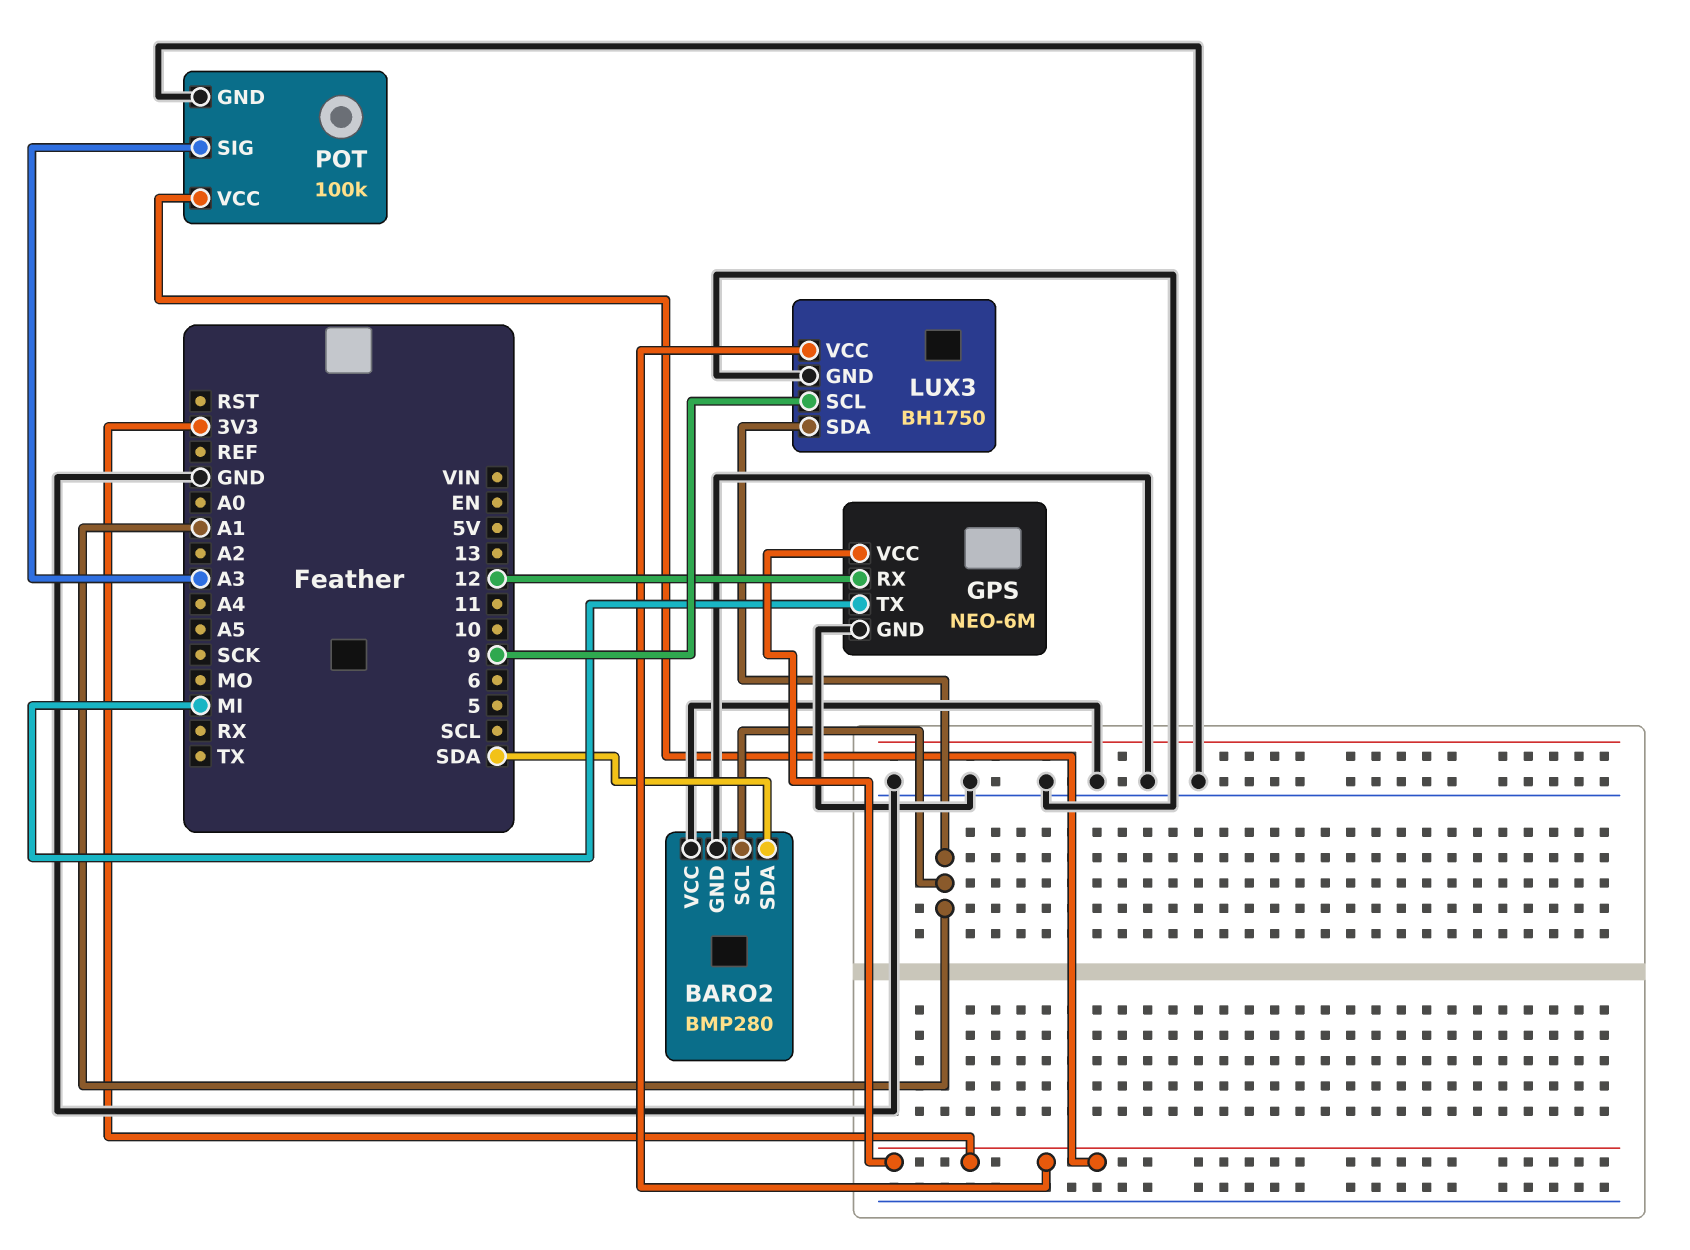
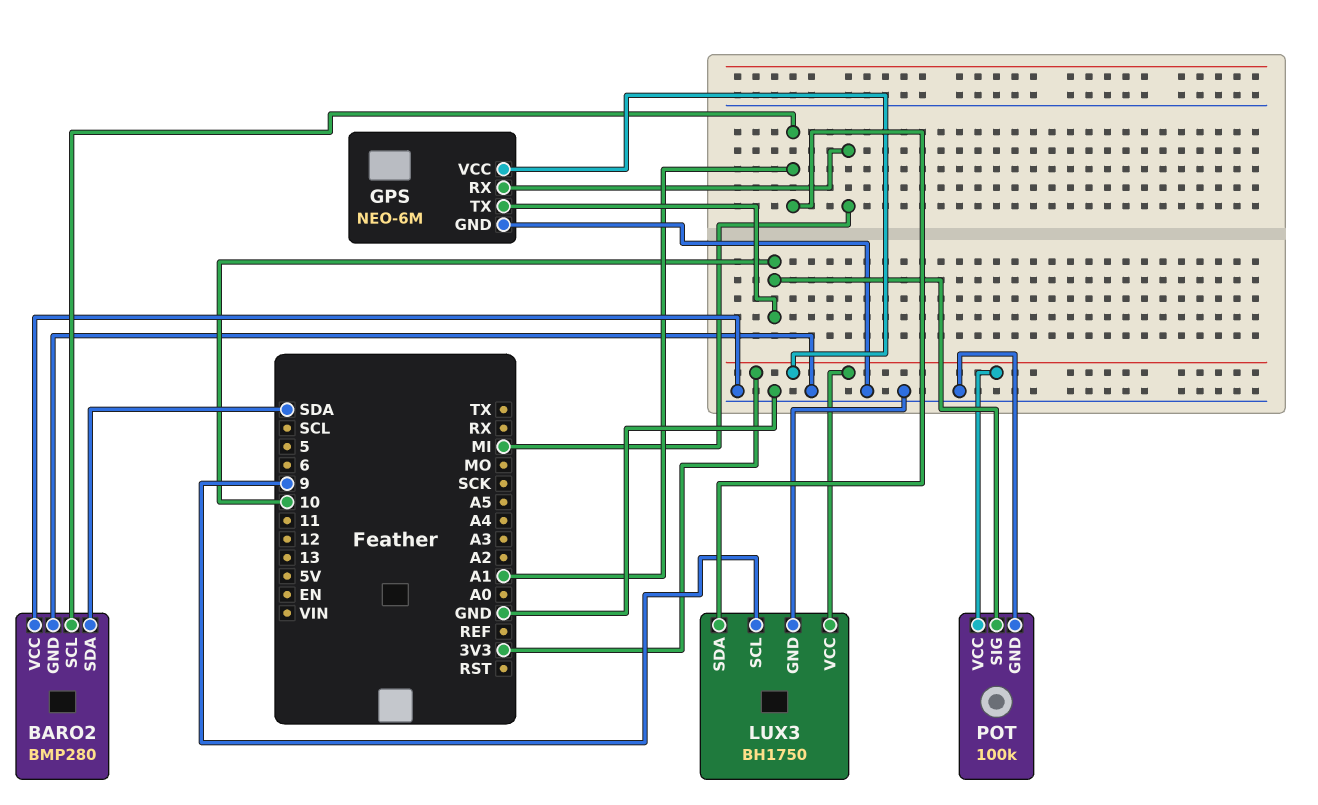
GPS pin RX: 12 -> MI
GPS pin TX: MI -> 10
POT pin SIG: A3 -> 10

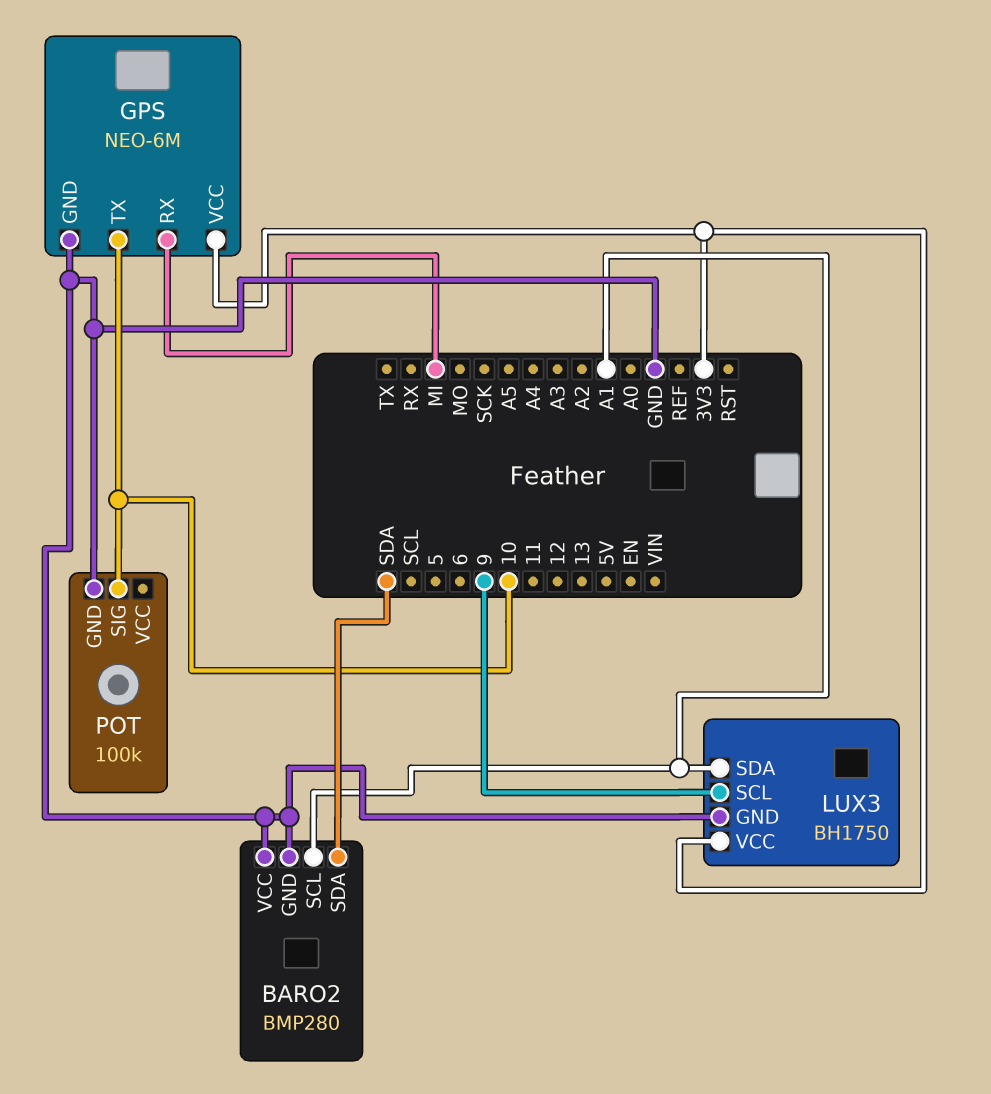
POT pin VCC: 3V3 -> none

